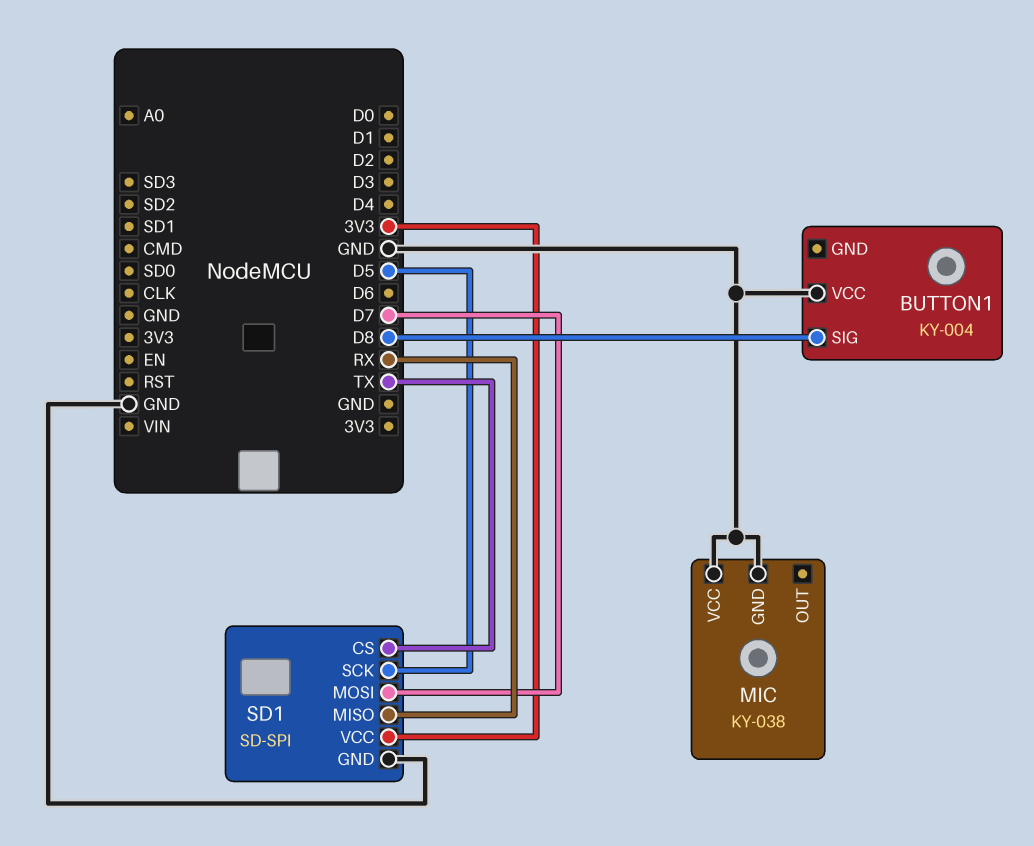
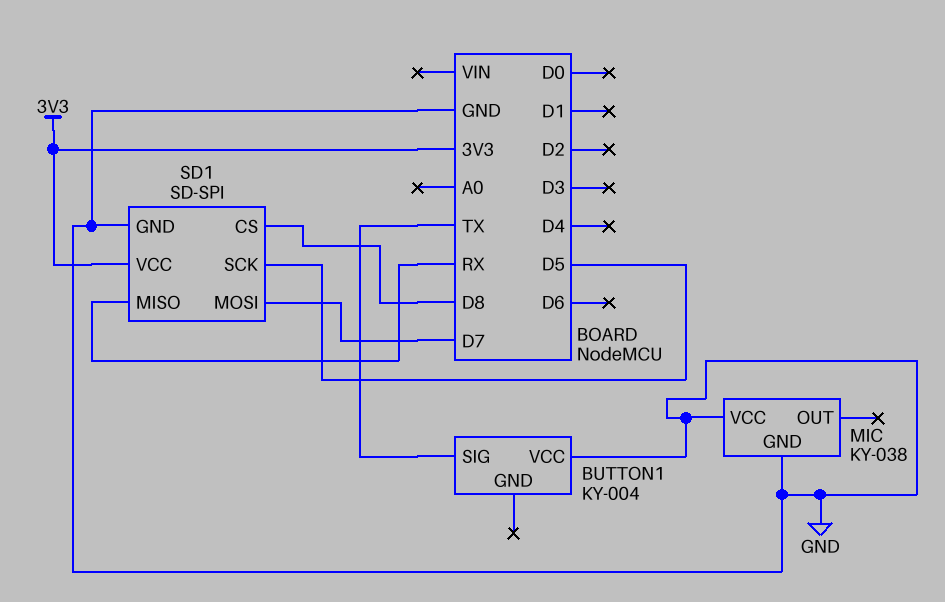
BUTTON1 pin SIG: D8 -> TX
SD1 pin CS: TX -> D8

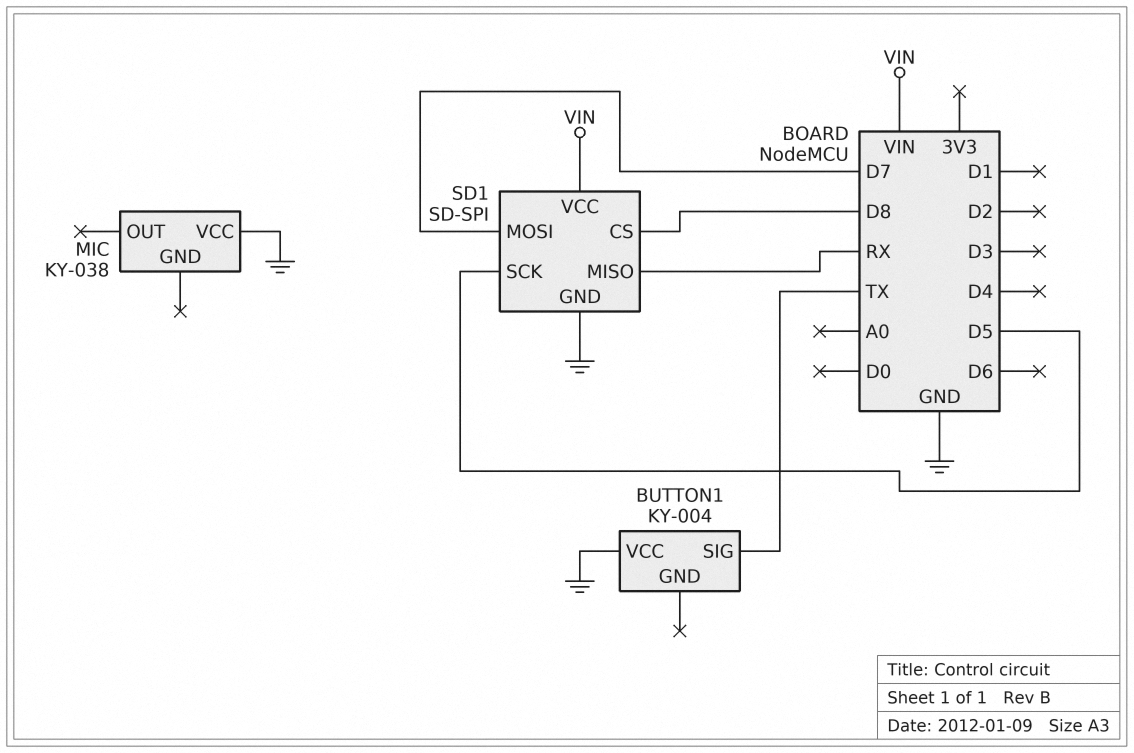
MIC pin GND: GND -> none
SD1 pin VCC: 3V3 -> VIN

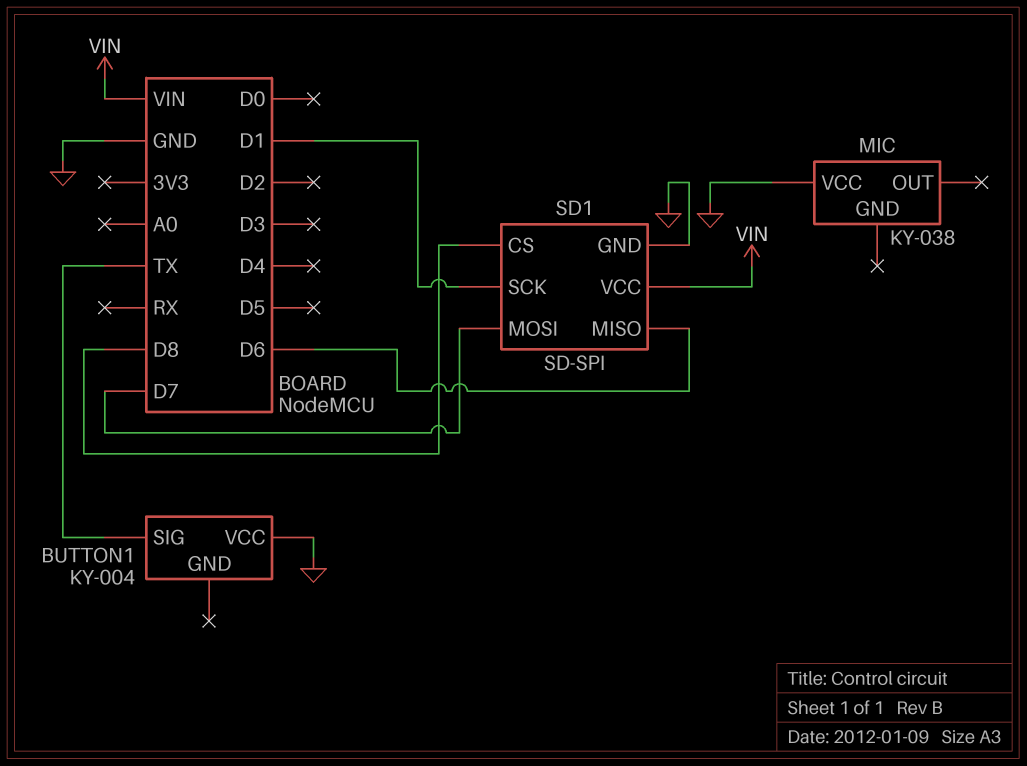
SD1 pin MISO: RX -> D6
SD1 pin SCK: D5 -> D1

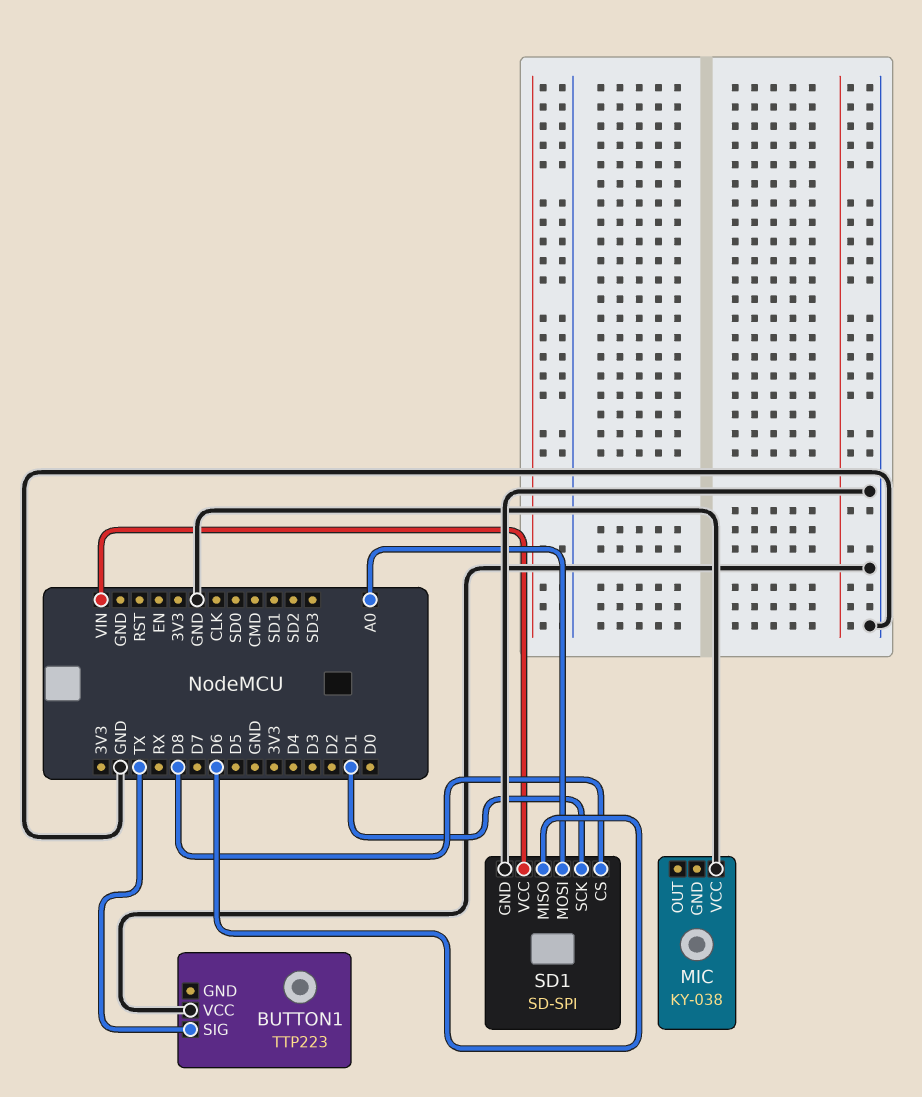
BUTTON1: KY-004 -> TTP223
SD1 pin MOSI: D7 -> A0

